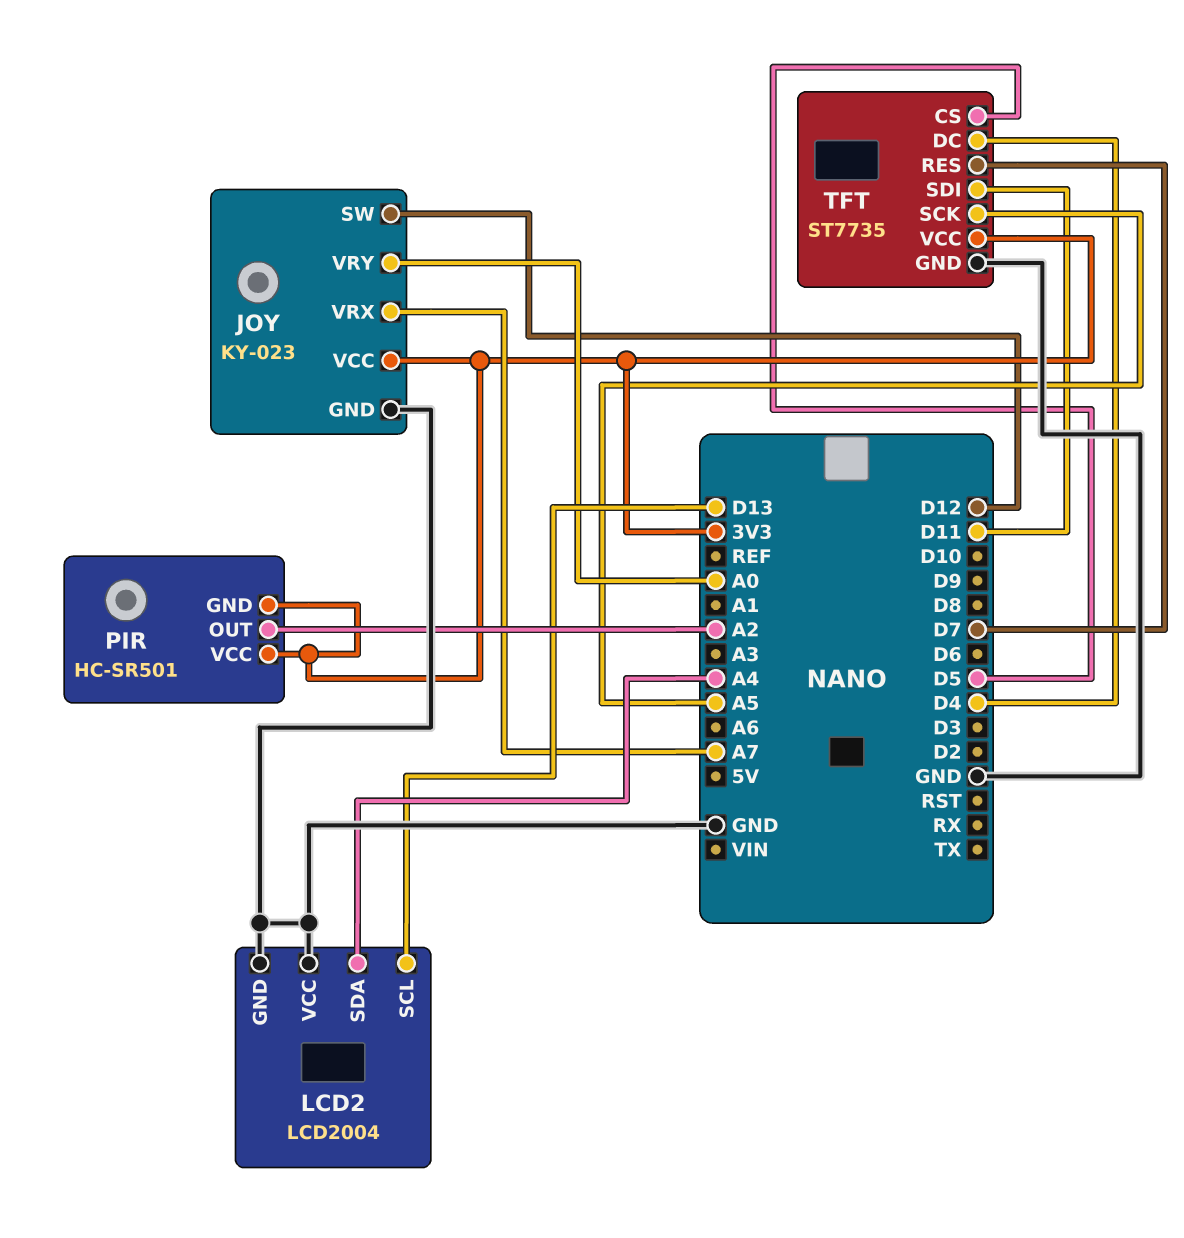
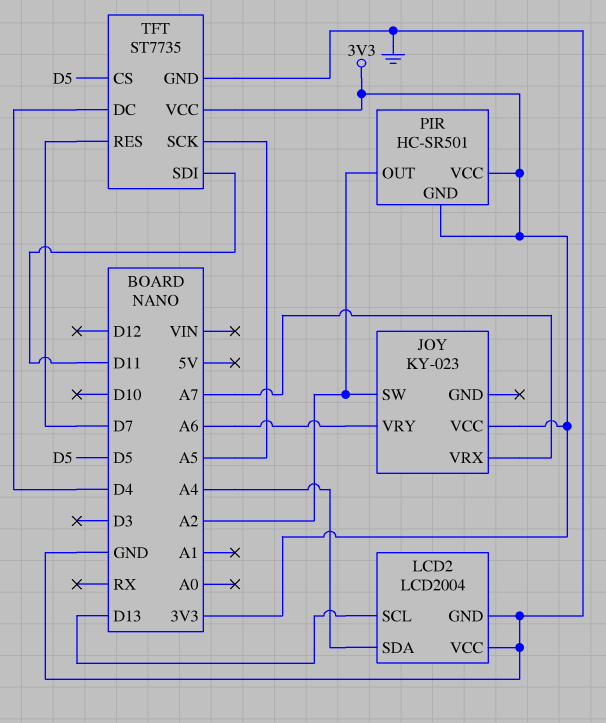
JOY pin GND: GND -> none
JOY pin SW: D12 -> A2
JOY pin VRY: A0 -> A6

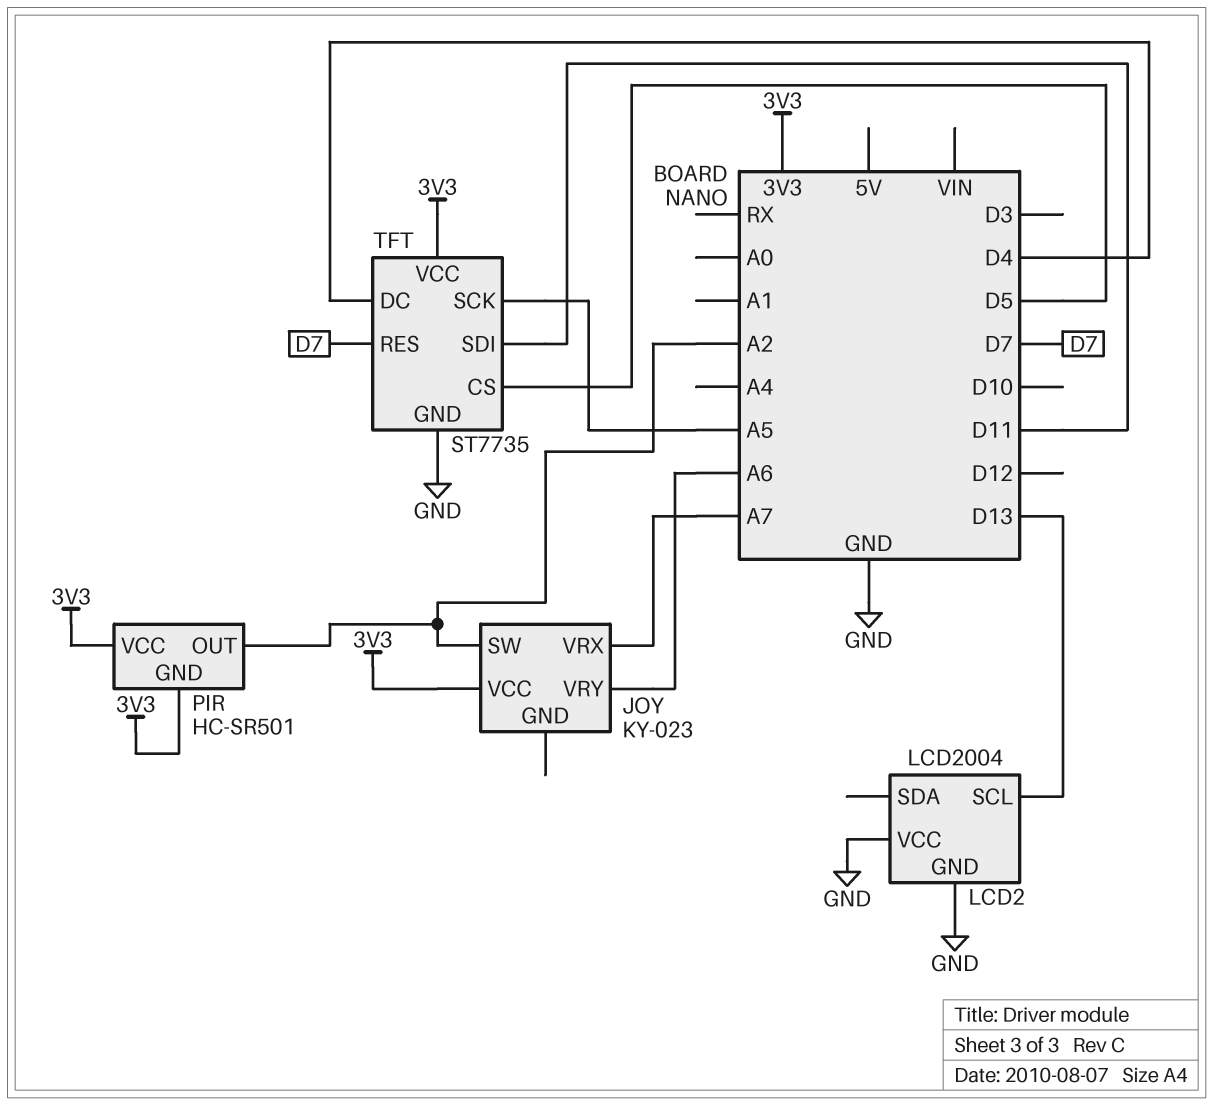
LCD2 pin SDA: A4 -> none

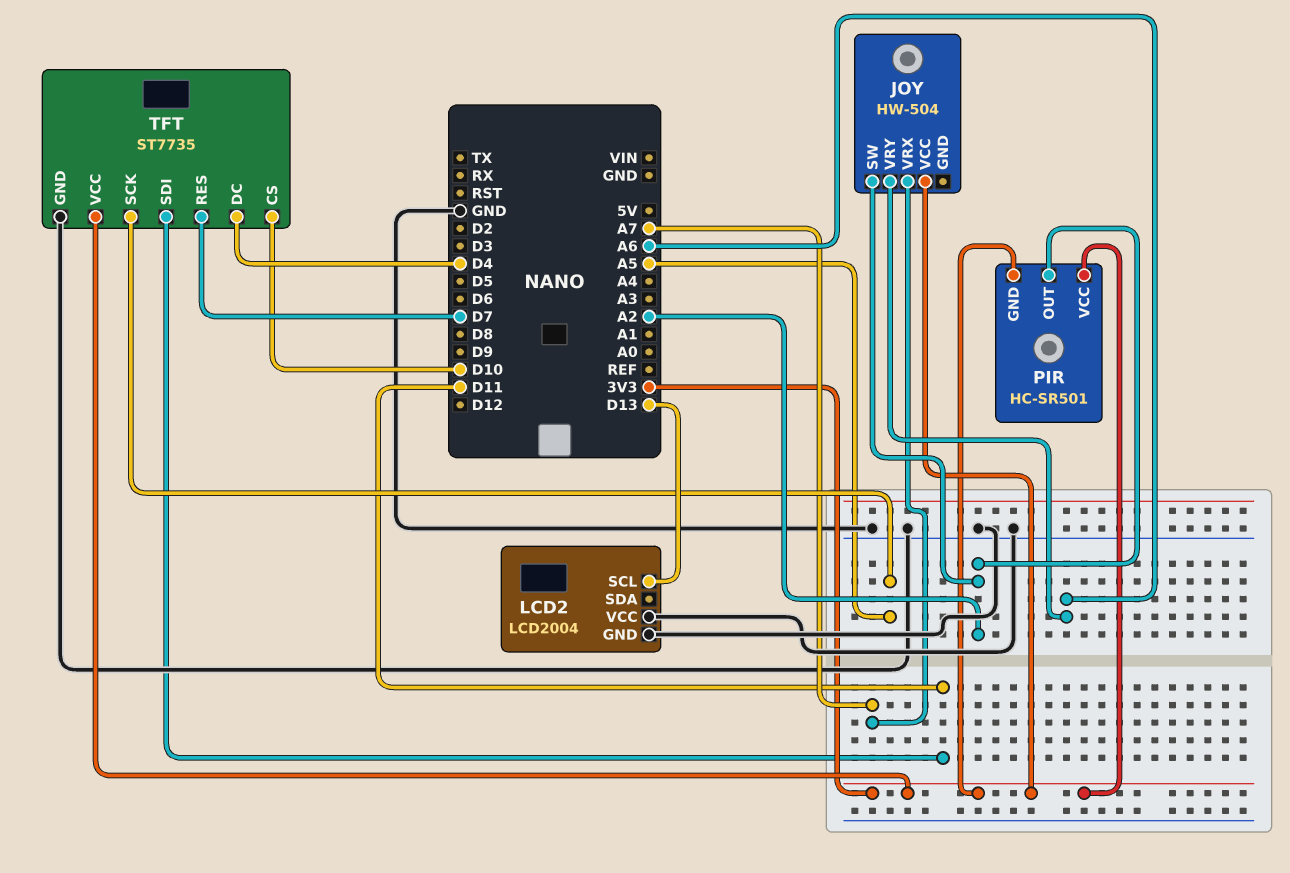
JOY: KY-023 -> HW-504
TFT pin CS: D5 -> D10

